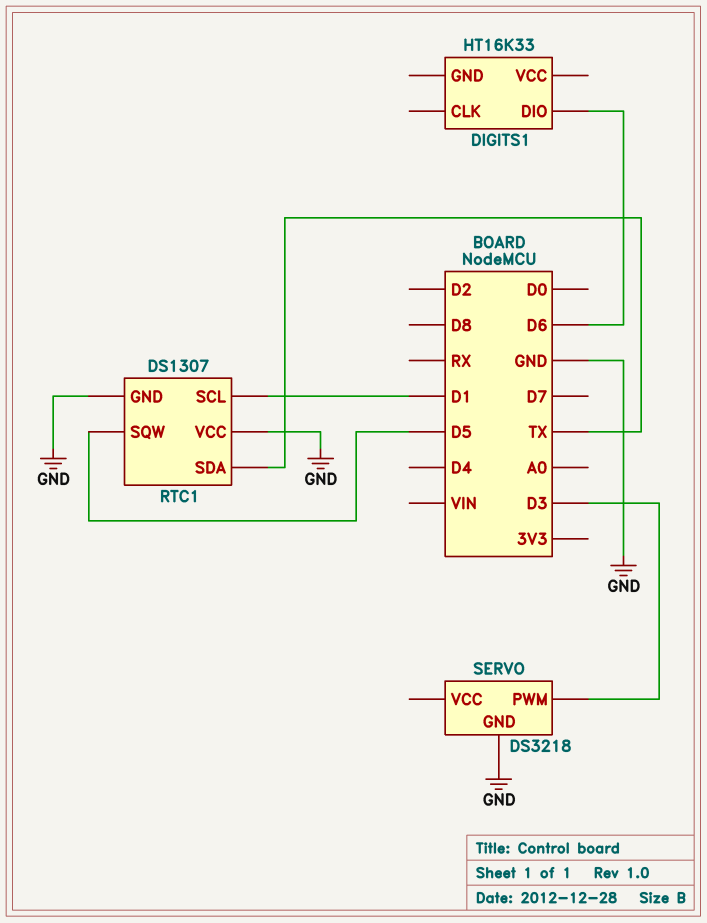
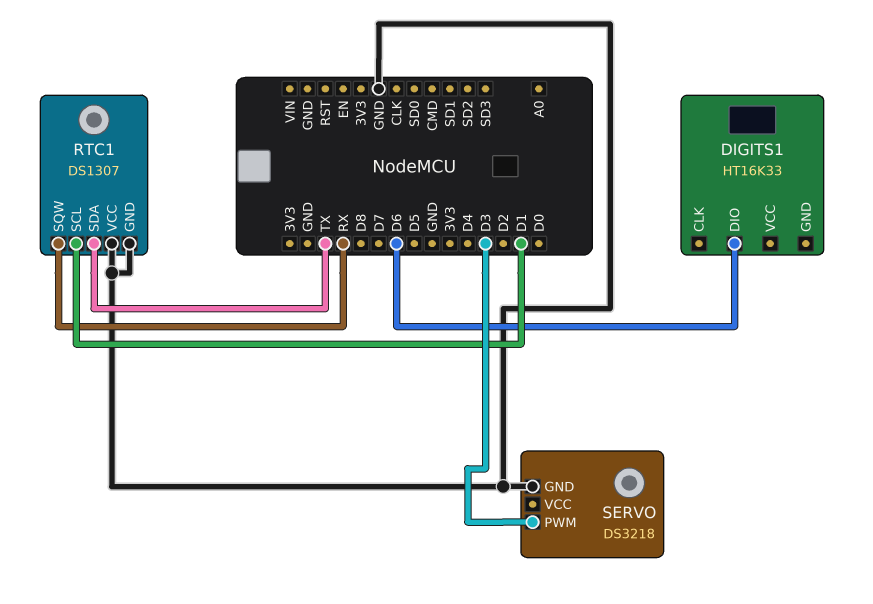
RTC1 pin SQW: D5 -> RX

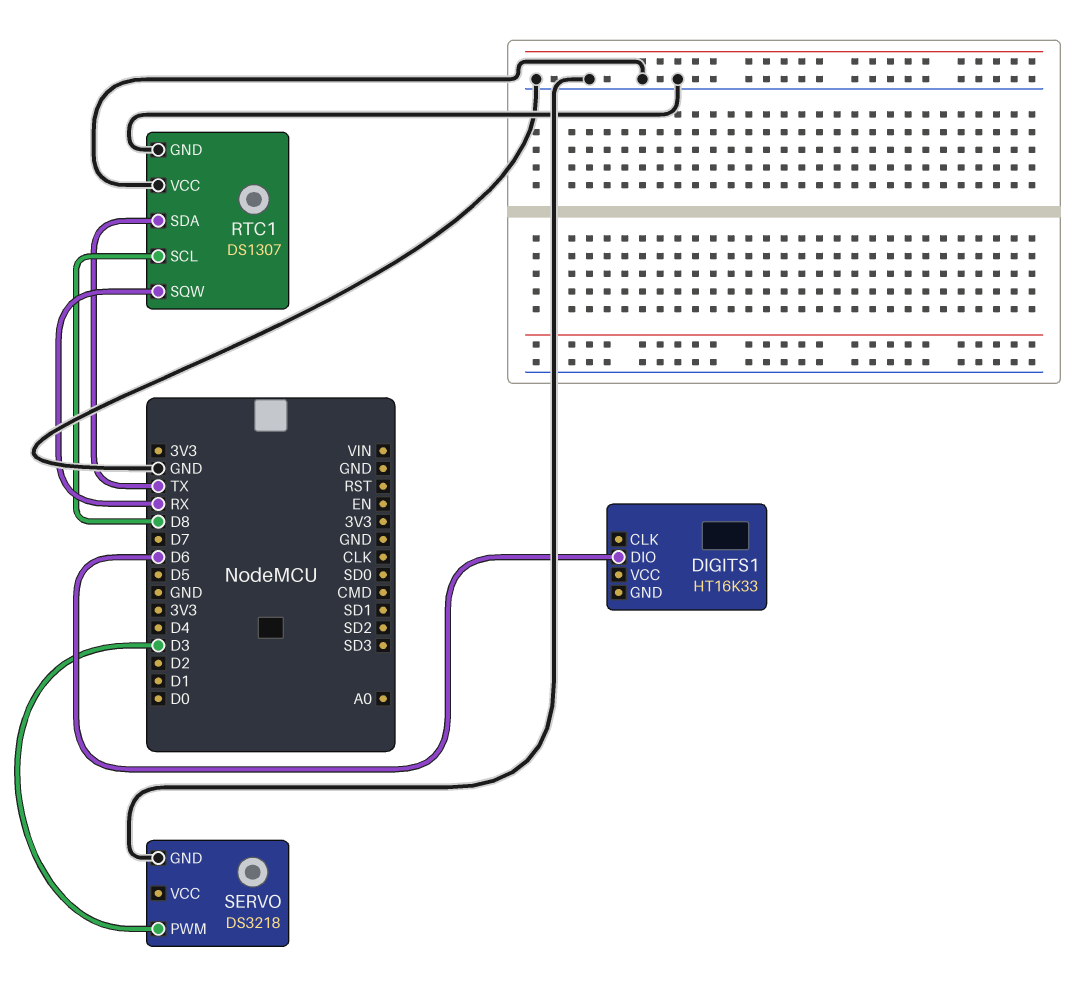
RTC1 pin SCL: D1 -> D8

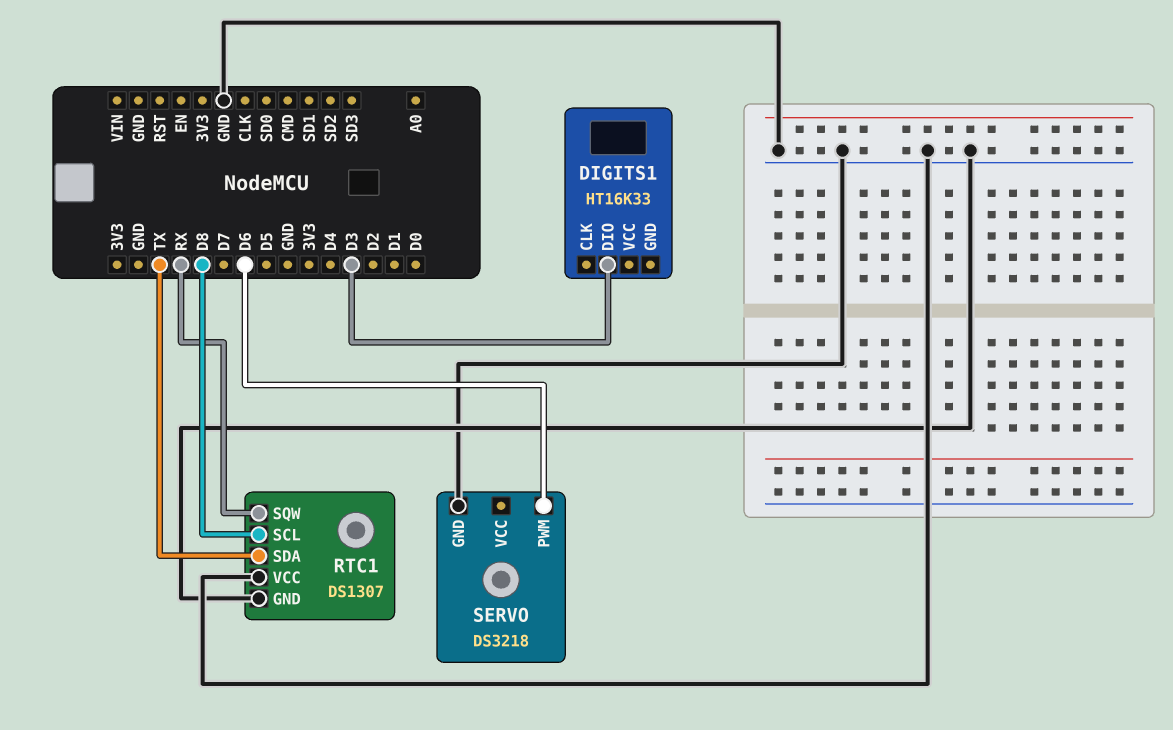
DIGITS1 pin DIO: D6 -> D3
SERVO pin PWM: D3 -> D6

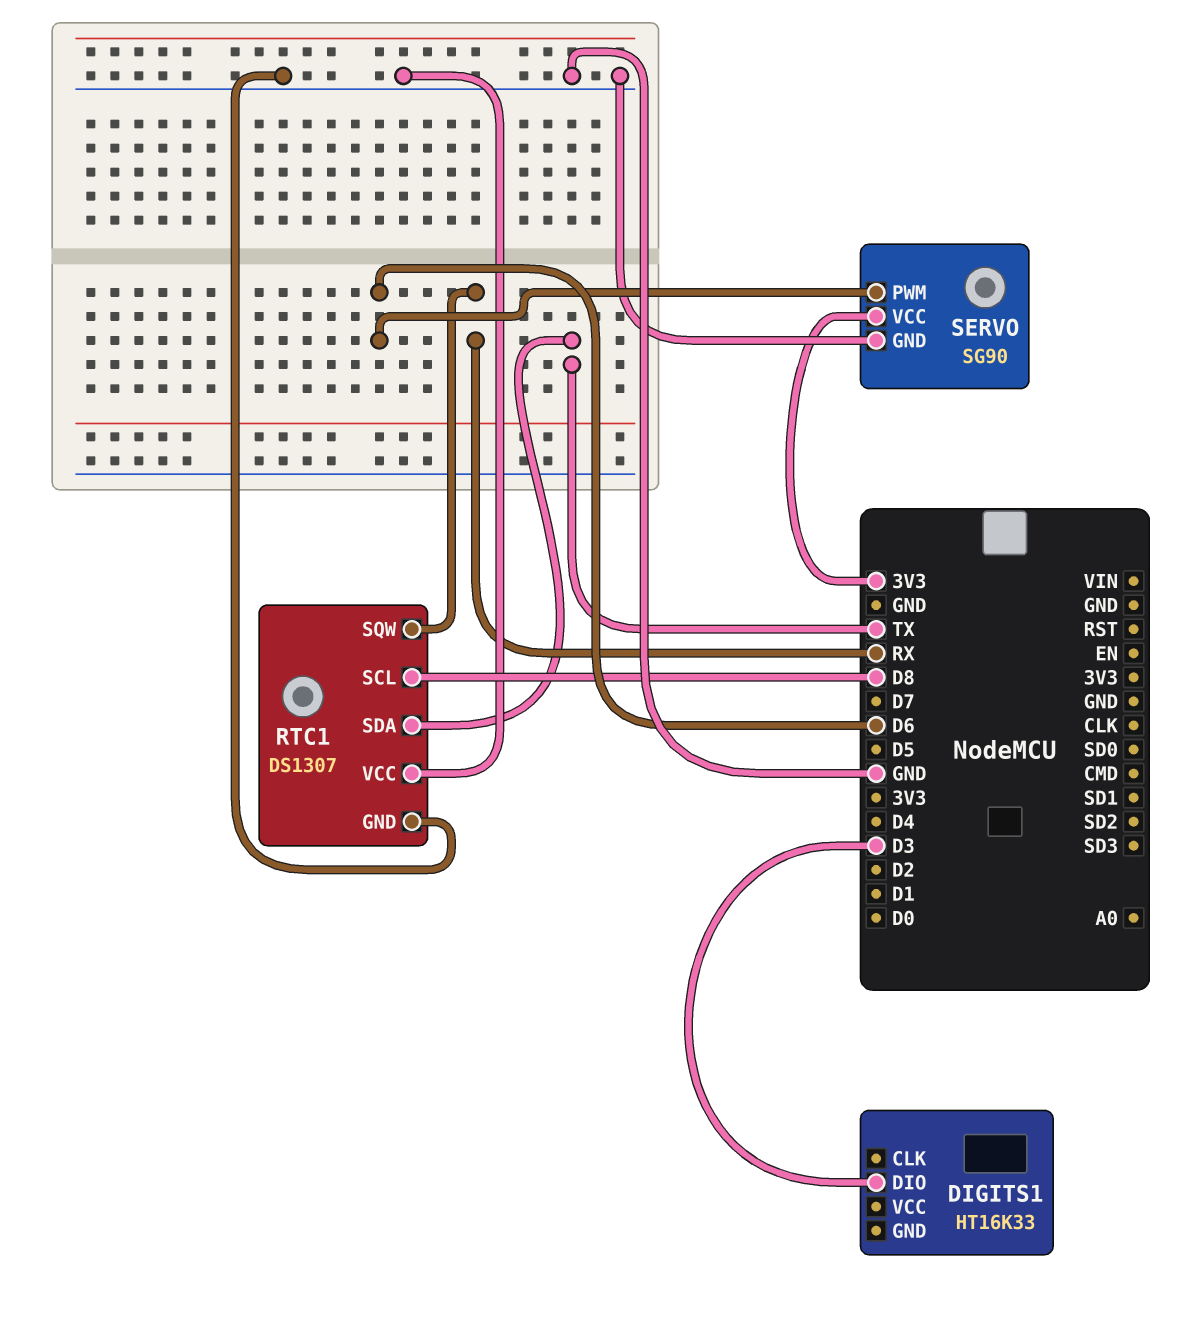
SERVO: DS3218 -> SG90
SERVO pin VCC: none -> 3V3

